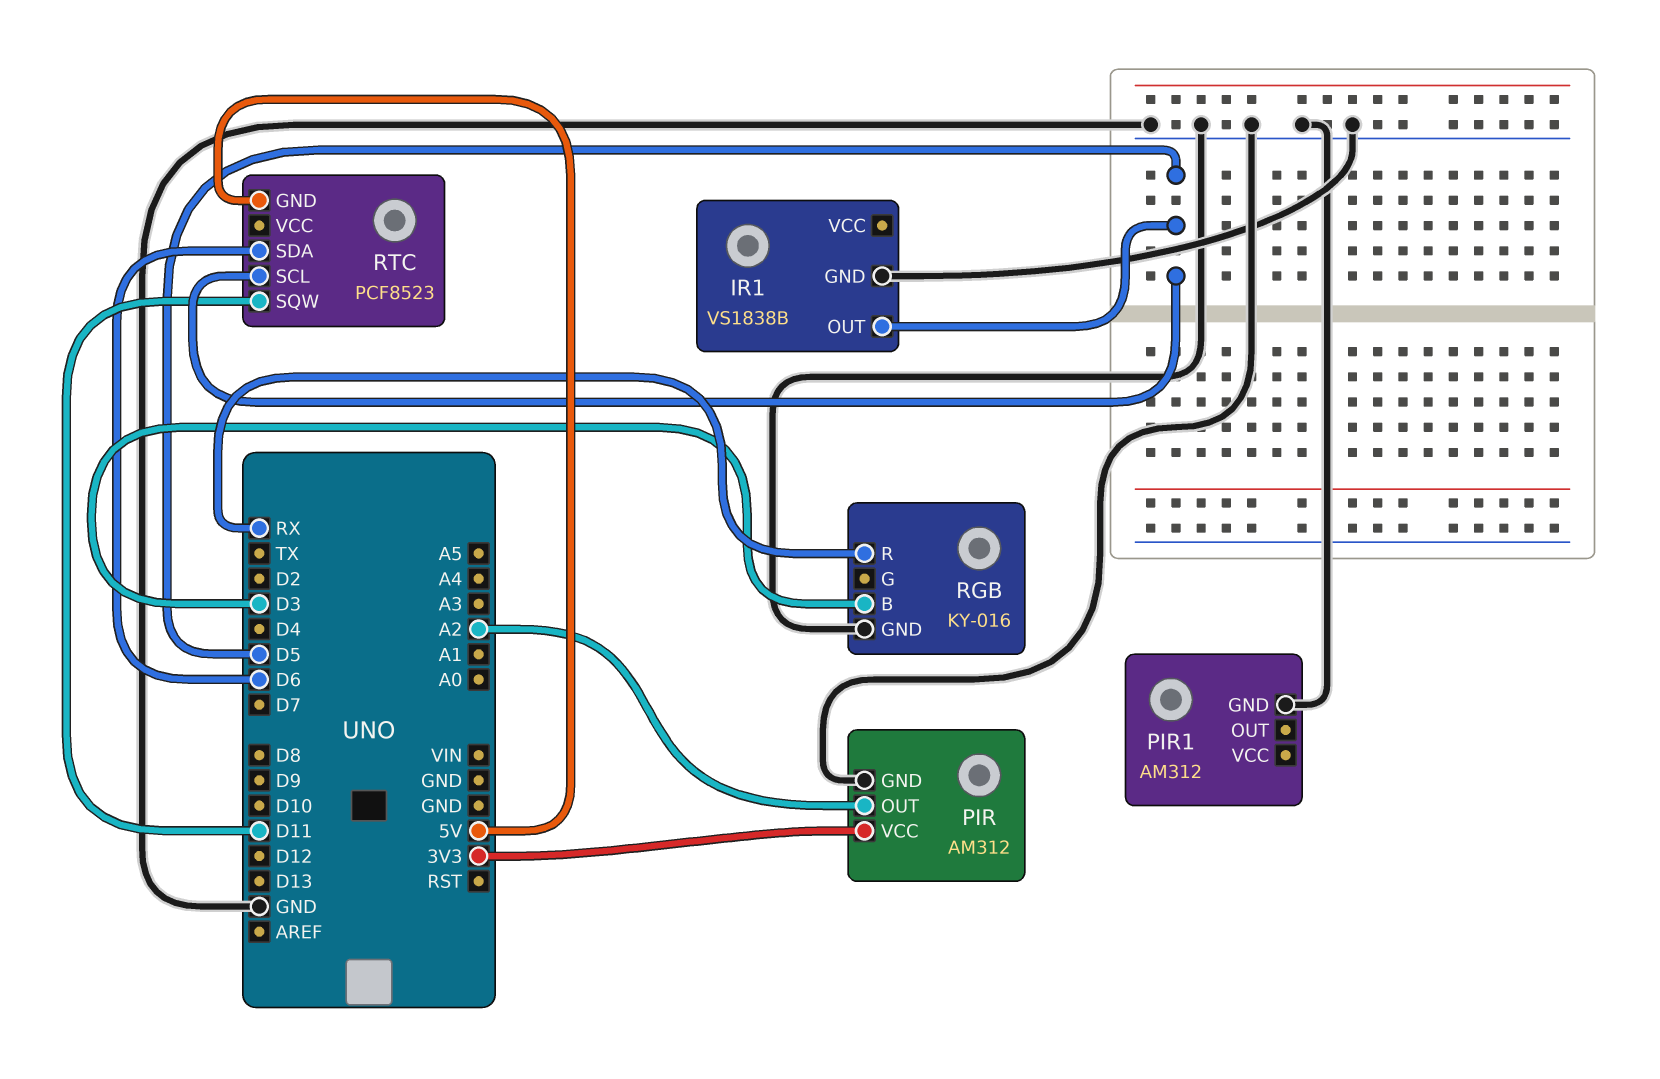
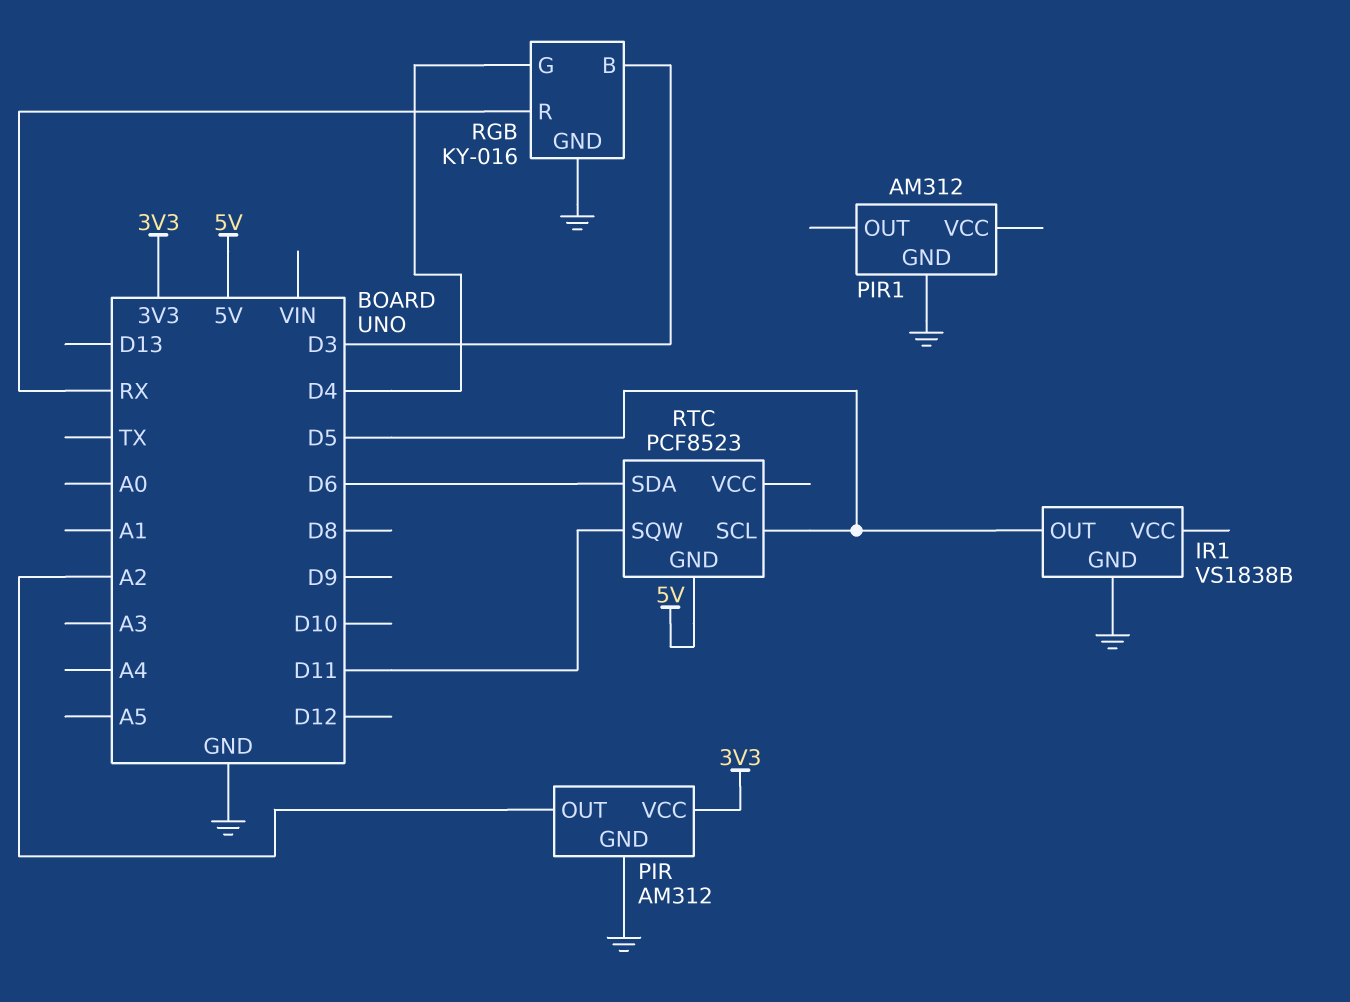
RGB pin G: none -> D4

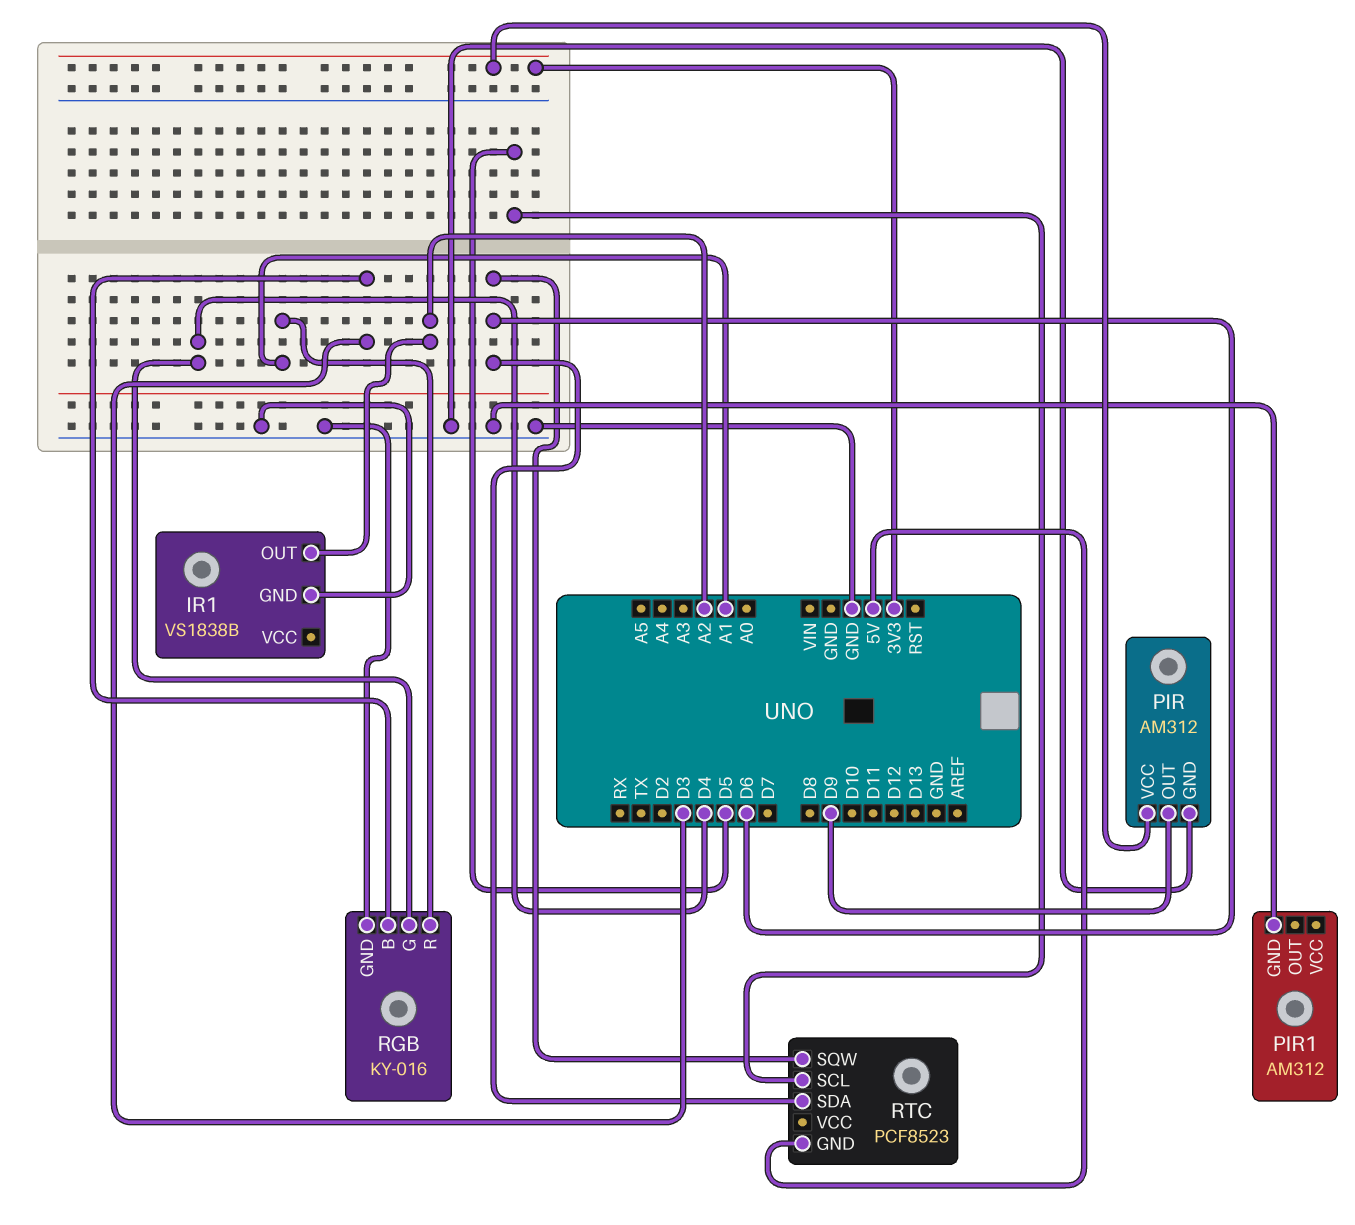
IR1 pin OUT: D5 -> A2
PIR pin OUT: A2 -> D9
RGB pin R: RX -> A1
RTC pin SQW: D11 -> D6

